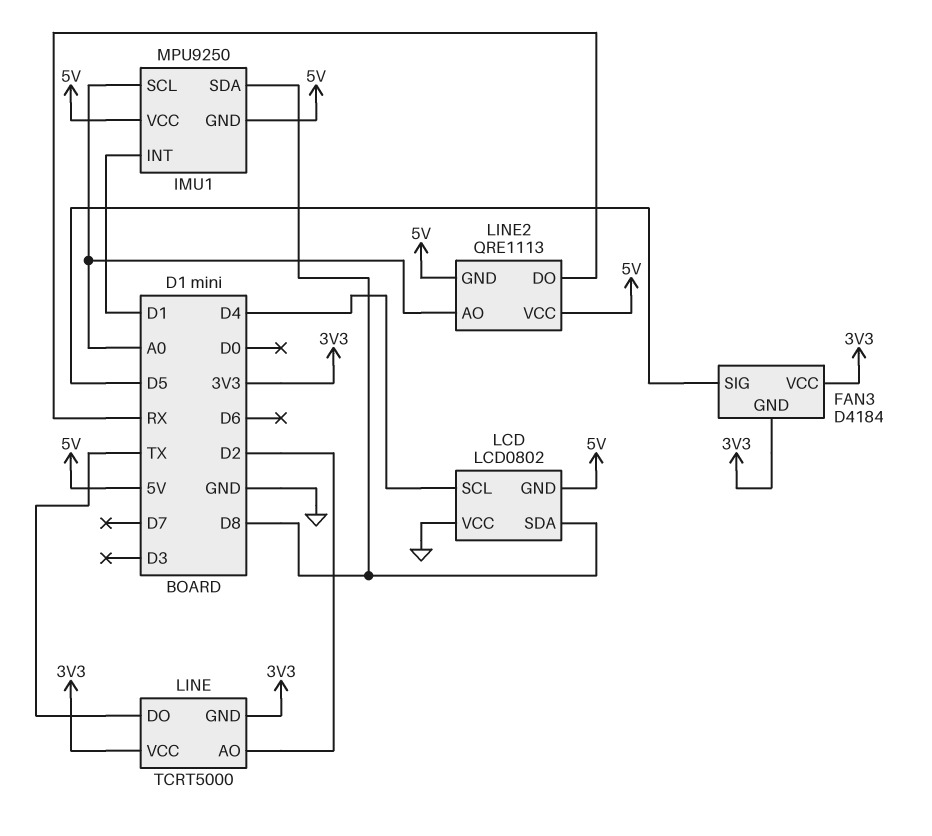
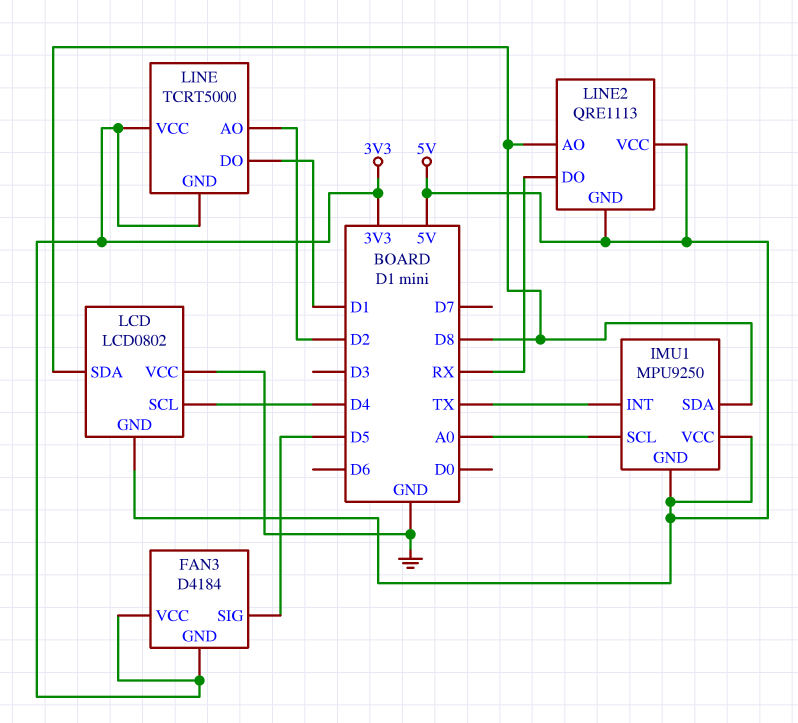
IMU1 pin INT: D1 -> TX
LINE pin DO: TX -> D1
LINE2 pin AO: A0 -> D8

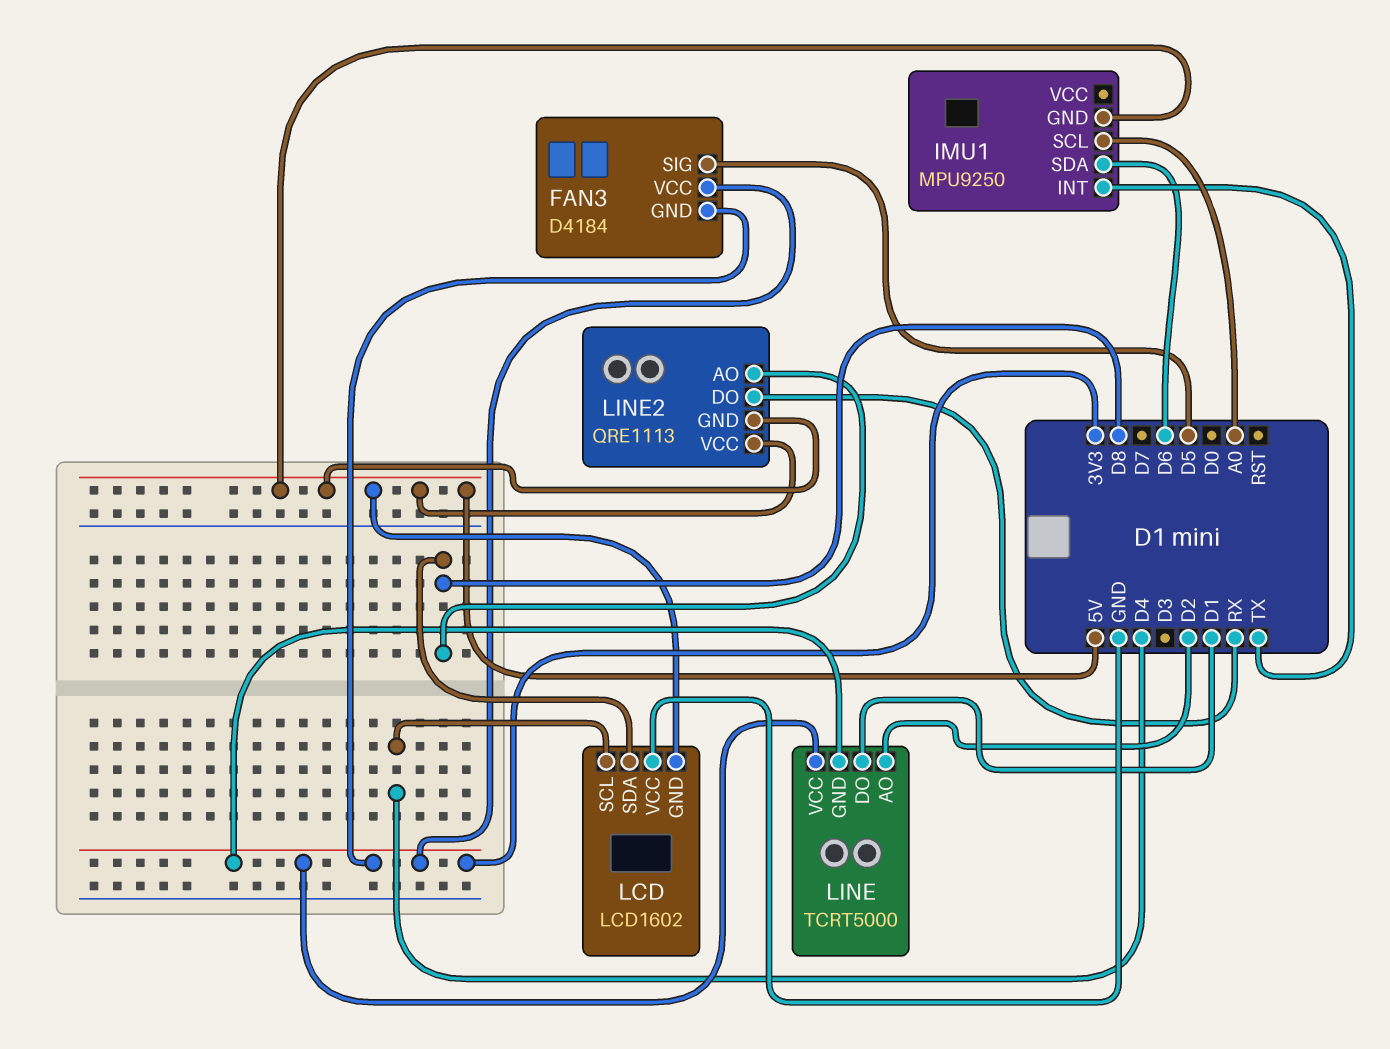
IMU1 pin SDA: D8 -> D6
IMU1 pin VCC: 5V -> none
LCD: LCD0802 -> LCD1602

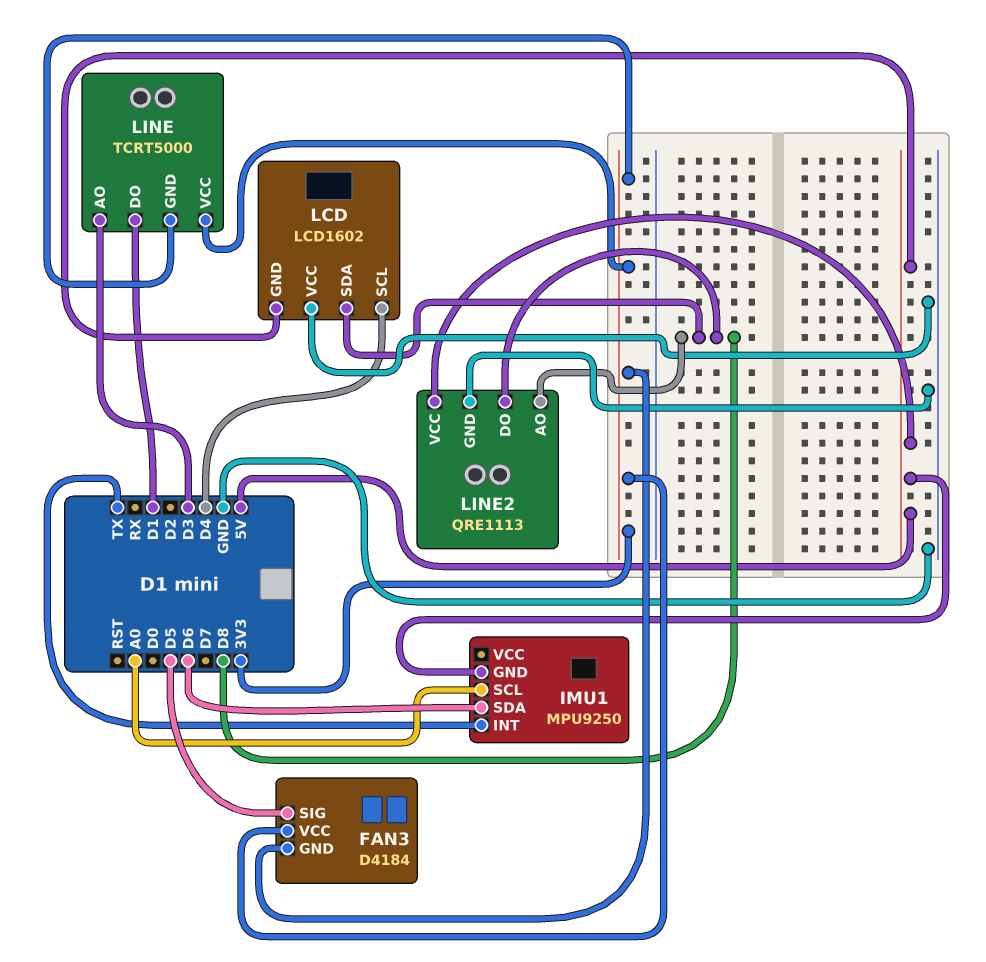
LINE pin AO: D2 -> D3
LINE2 pin DO: RX -> D8
LINE2 pin GND: 5V -> GND

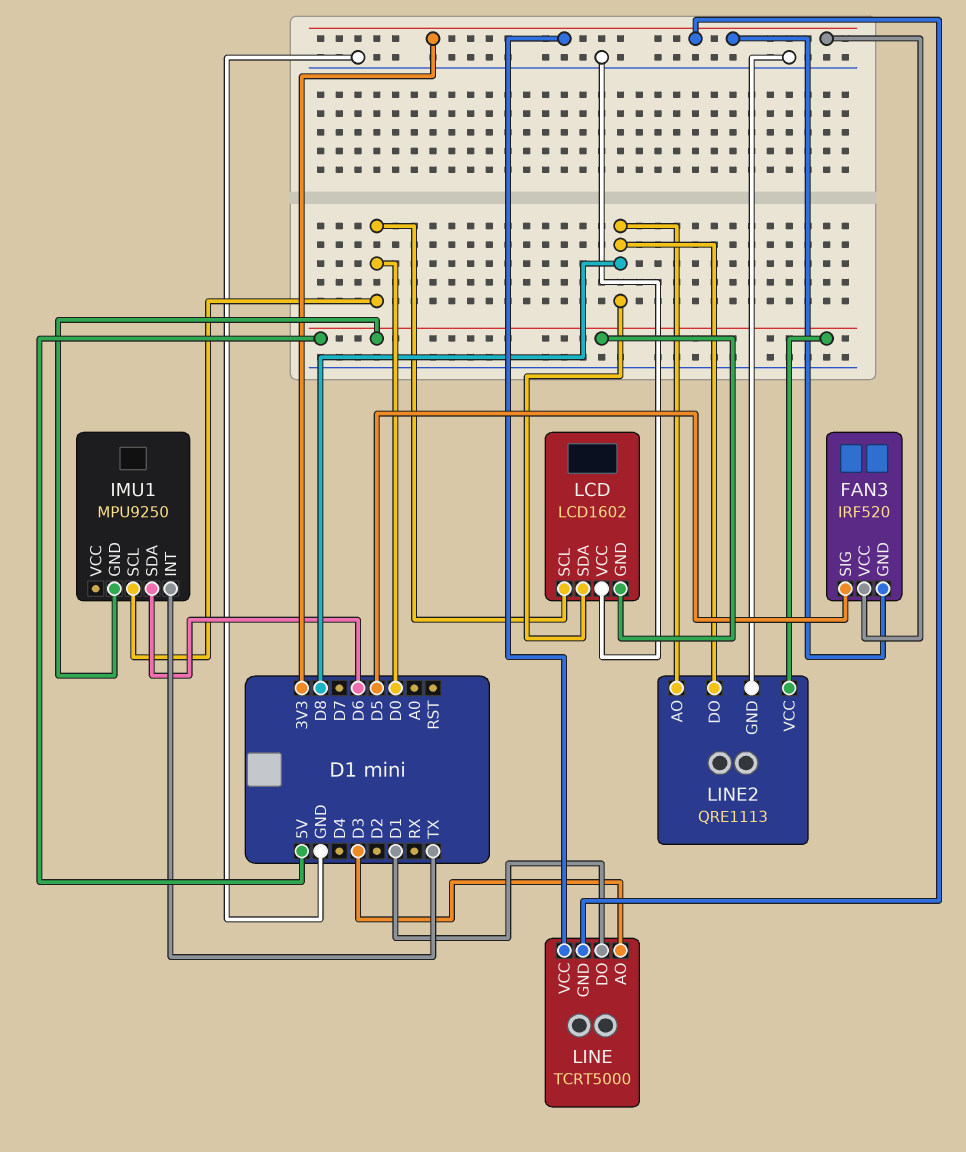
FAN3: D4184 -> IRF520
IMU1 pin SCL: A0 -> D0
LCD pin SCL: D4 -> D0

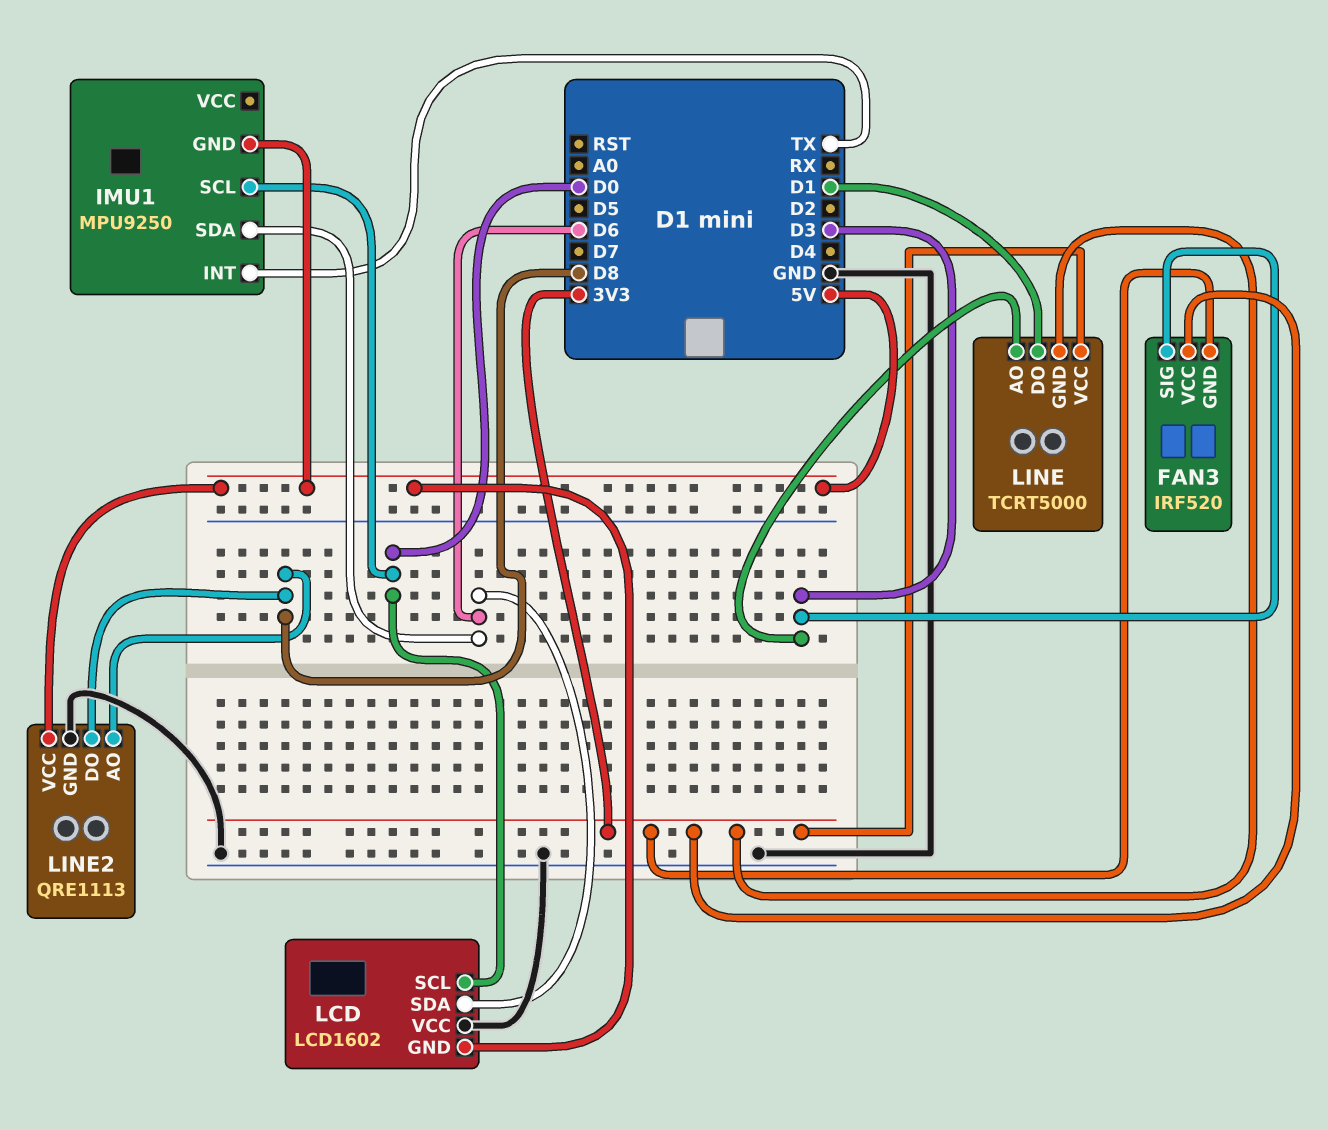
FAN3 pin SIG: D5 -> D3
LCD pin SDA: D8 -> D6

